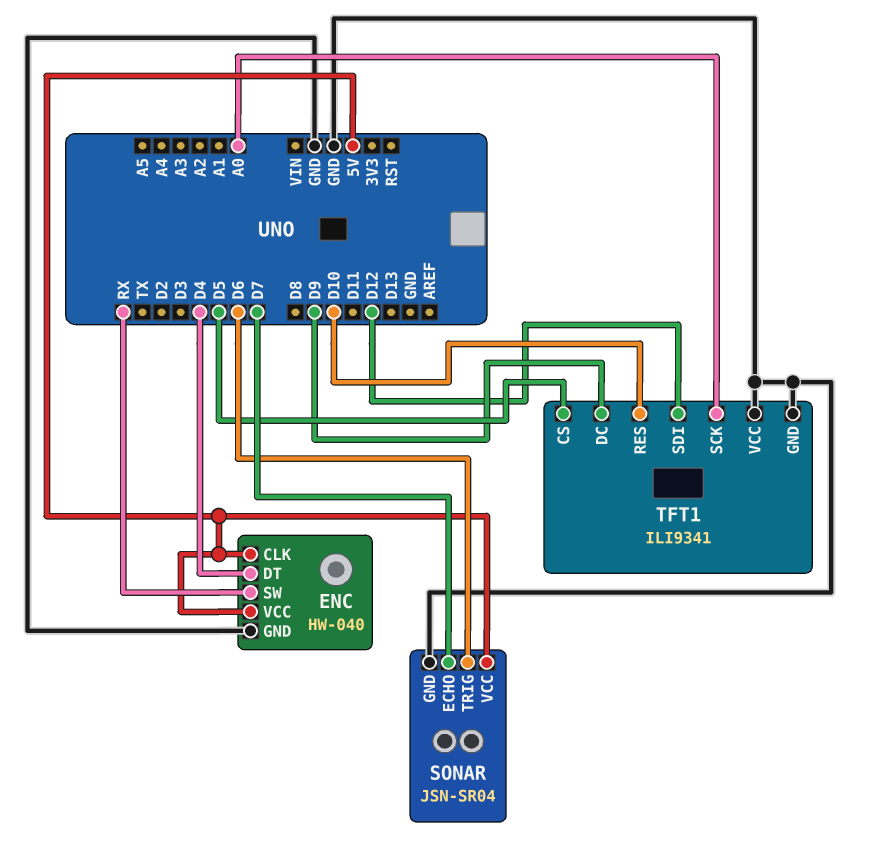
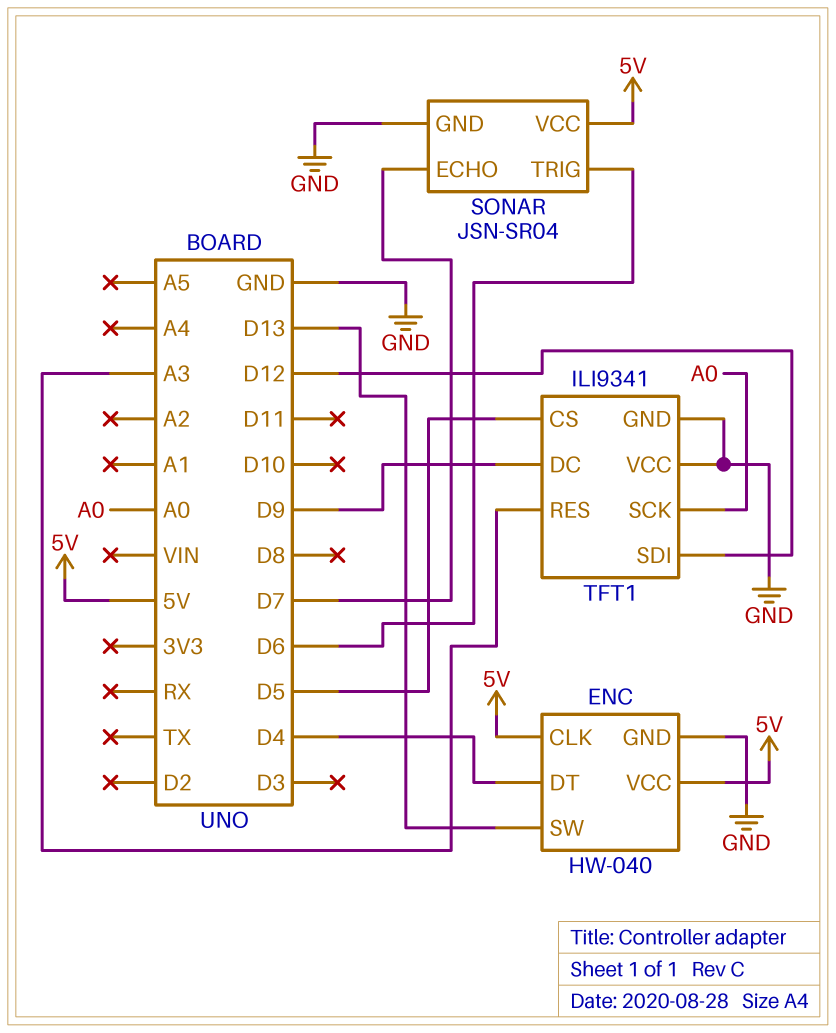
ENC pin SW: RX -> D13
TFT1 pin RES: D10 -> A3

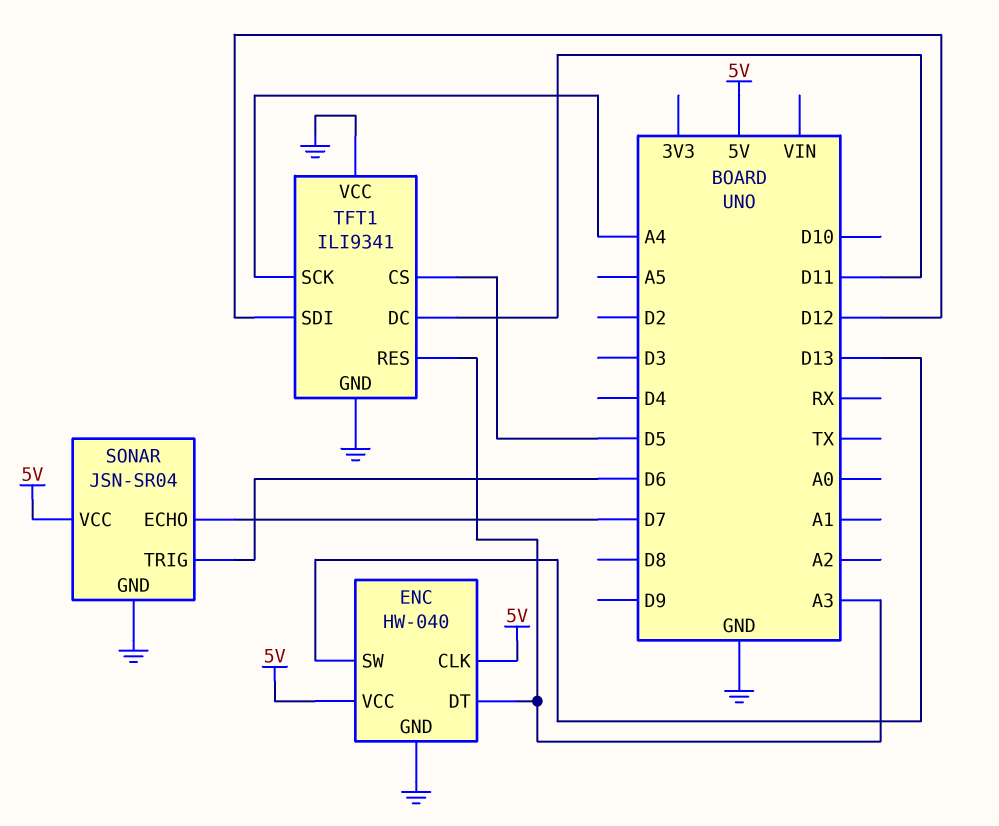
ENC pin DT: D4 -> A3
TFT1 pin DC: D9 -> D11
TFT1 pin SCK: A0 -> A4

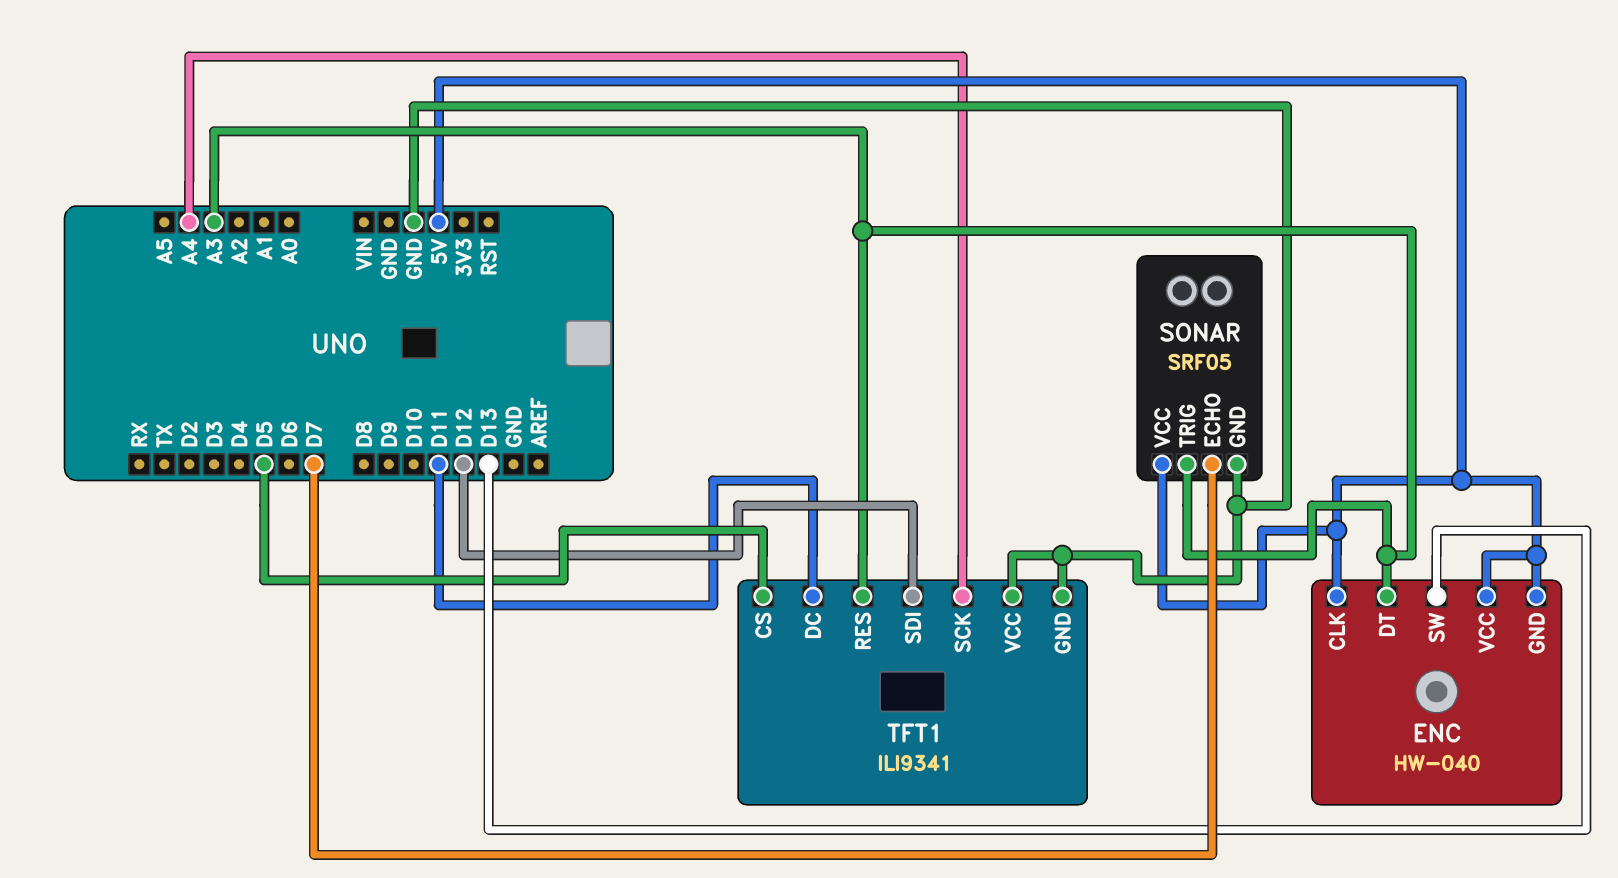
ENC pin GND: GND -> 5V
SONAR: JSN-SR04 -> SRF05
SONAR pin TRIG: D6 -> A3

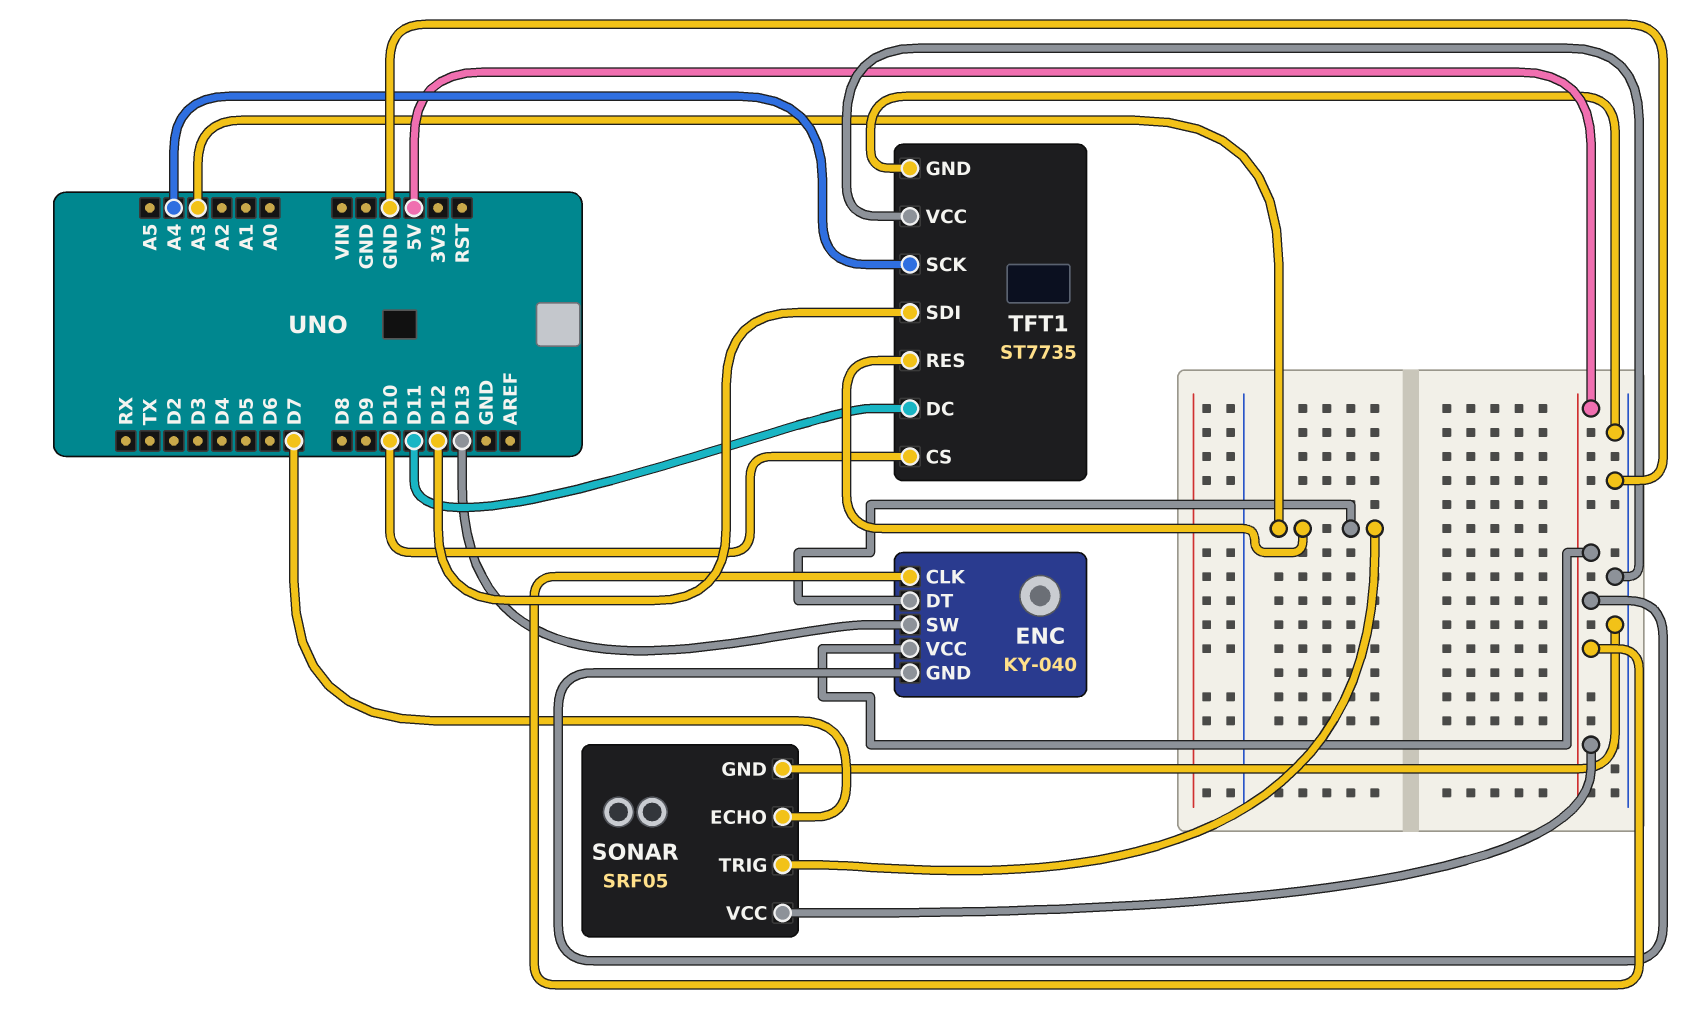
ENC: HW-040 -> KY-040
TFT1: ILI9341 -> ST7735
TFT1 pin CS: D5 -> D10

